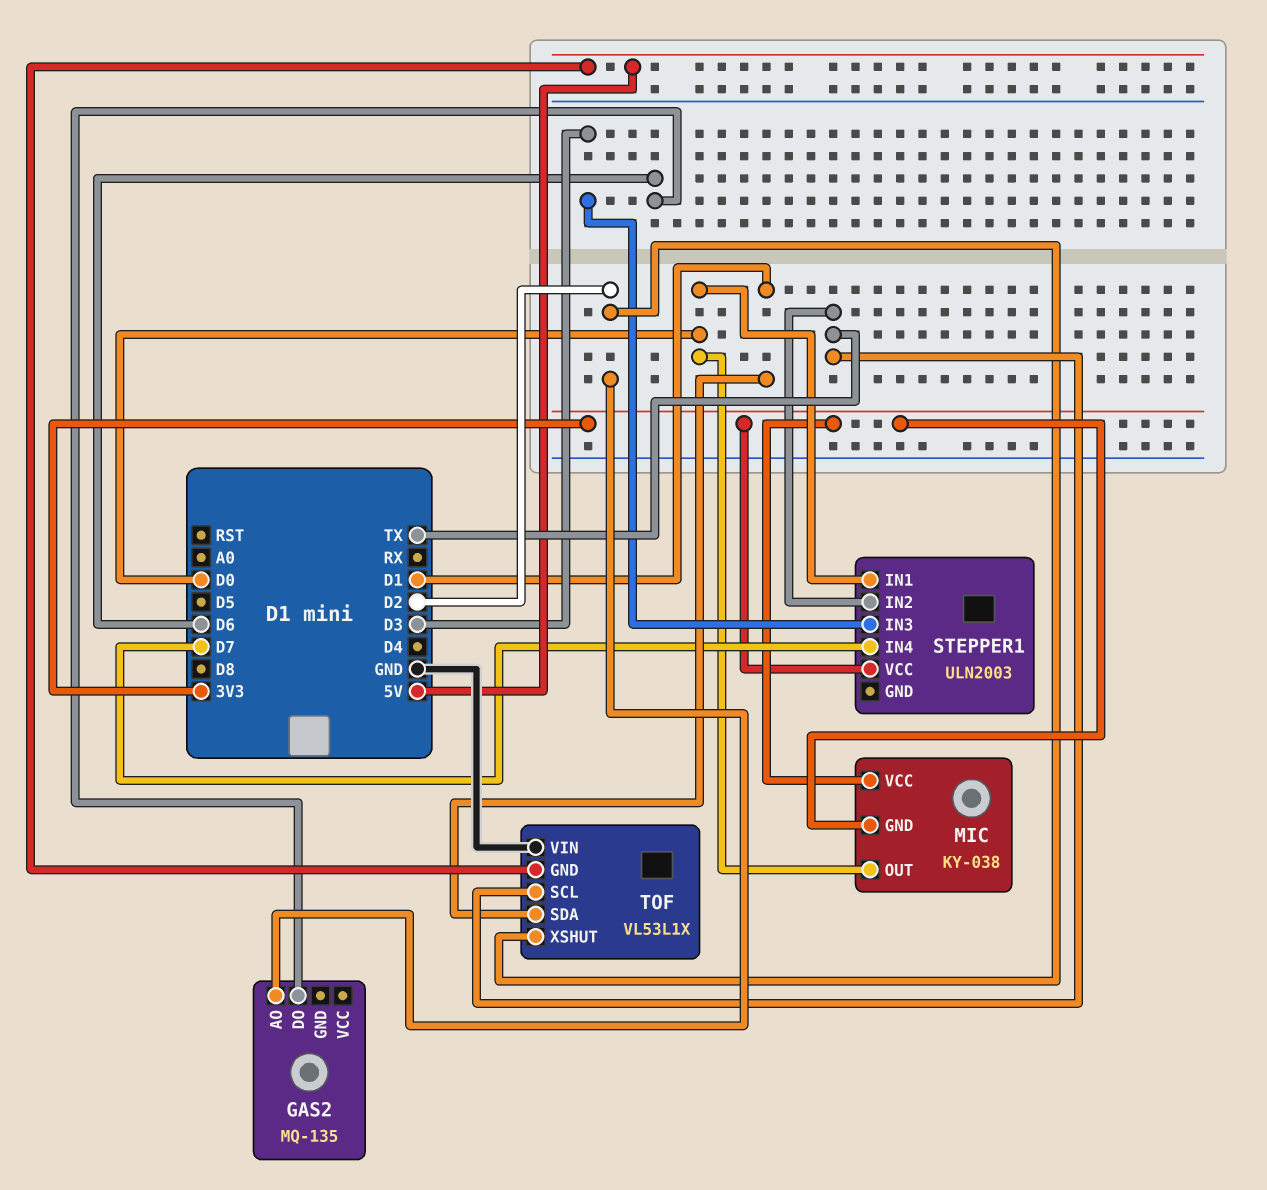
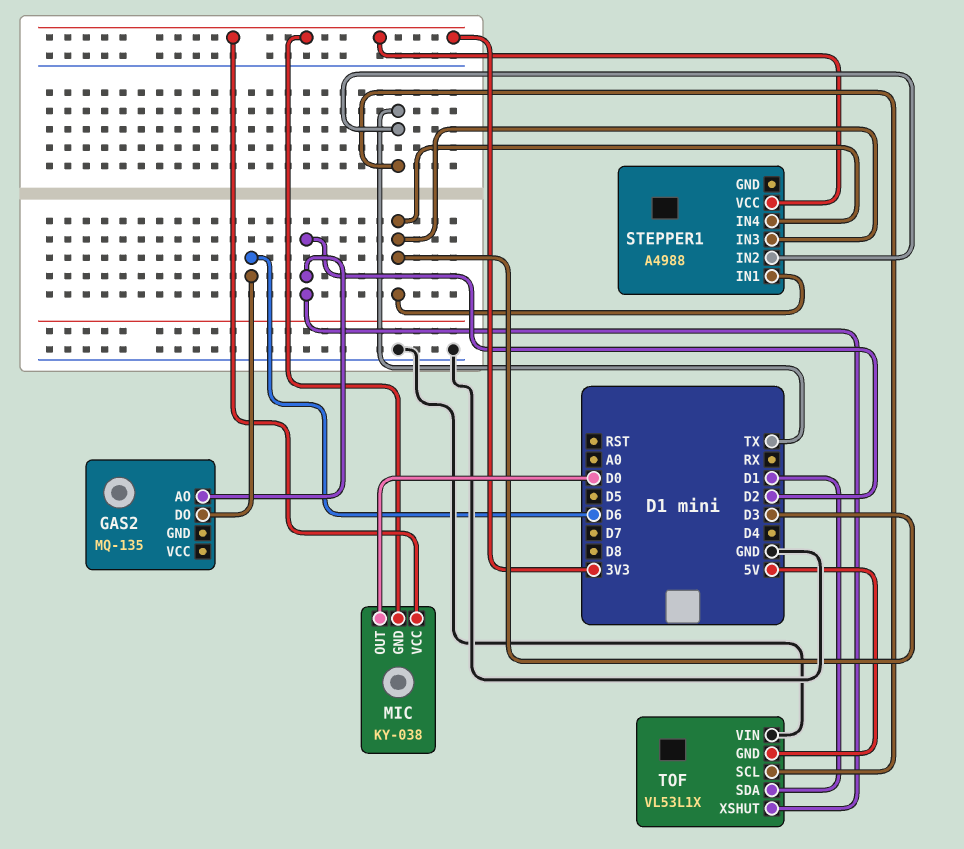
STEPPER1: ULN2003 -> A4988
STEPPER1 pin IN1: D0 -> D3
STEPPER1 pin IN4: D7 -> D3

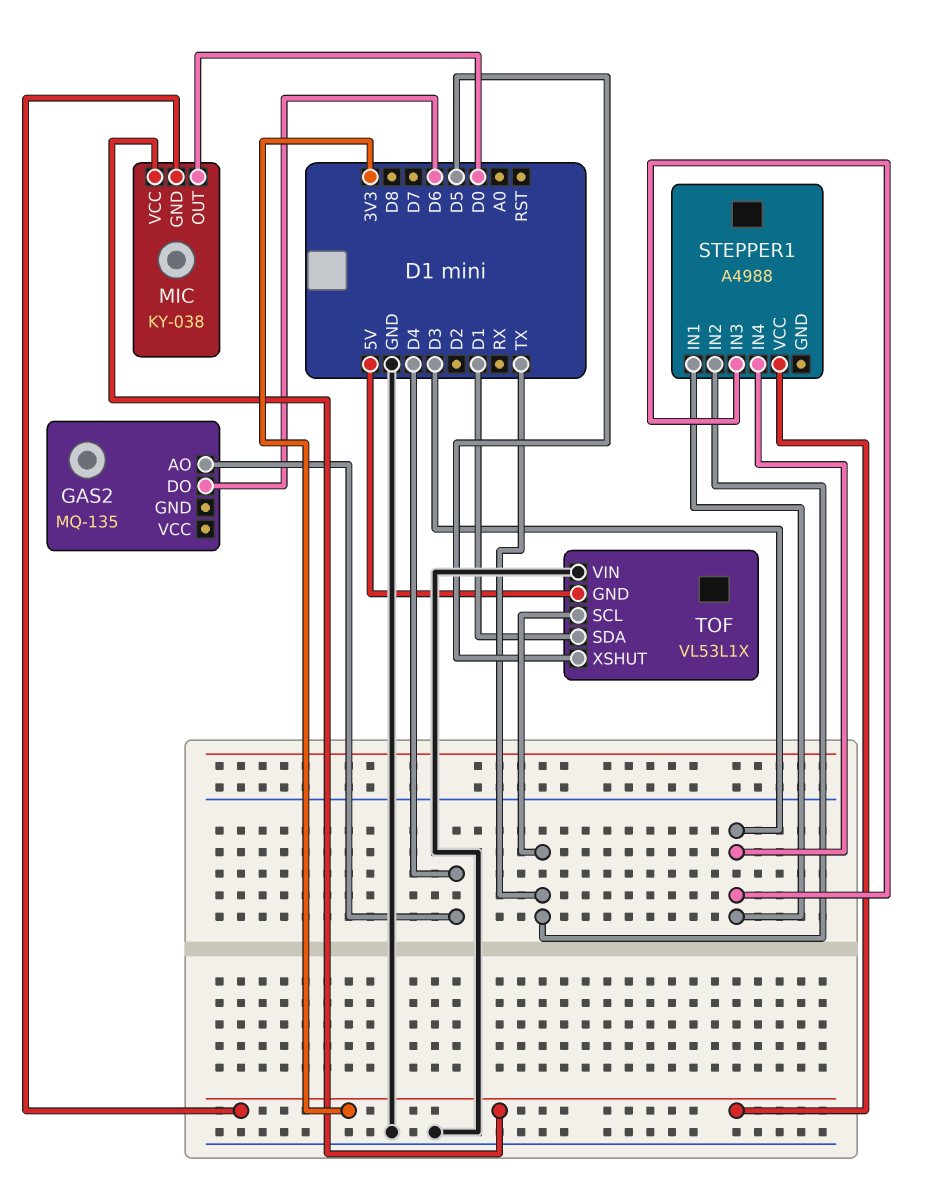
GAS2 pin AO: D2 -> D4
TOF pin XSHUT: D2 -> D5

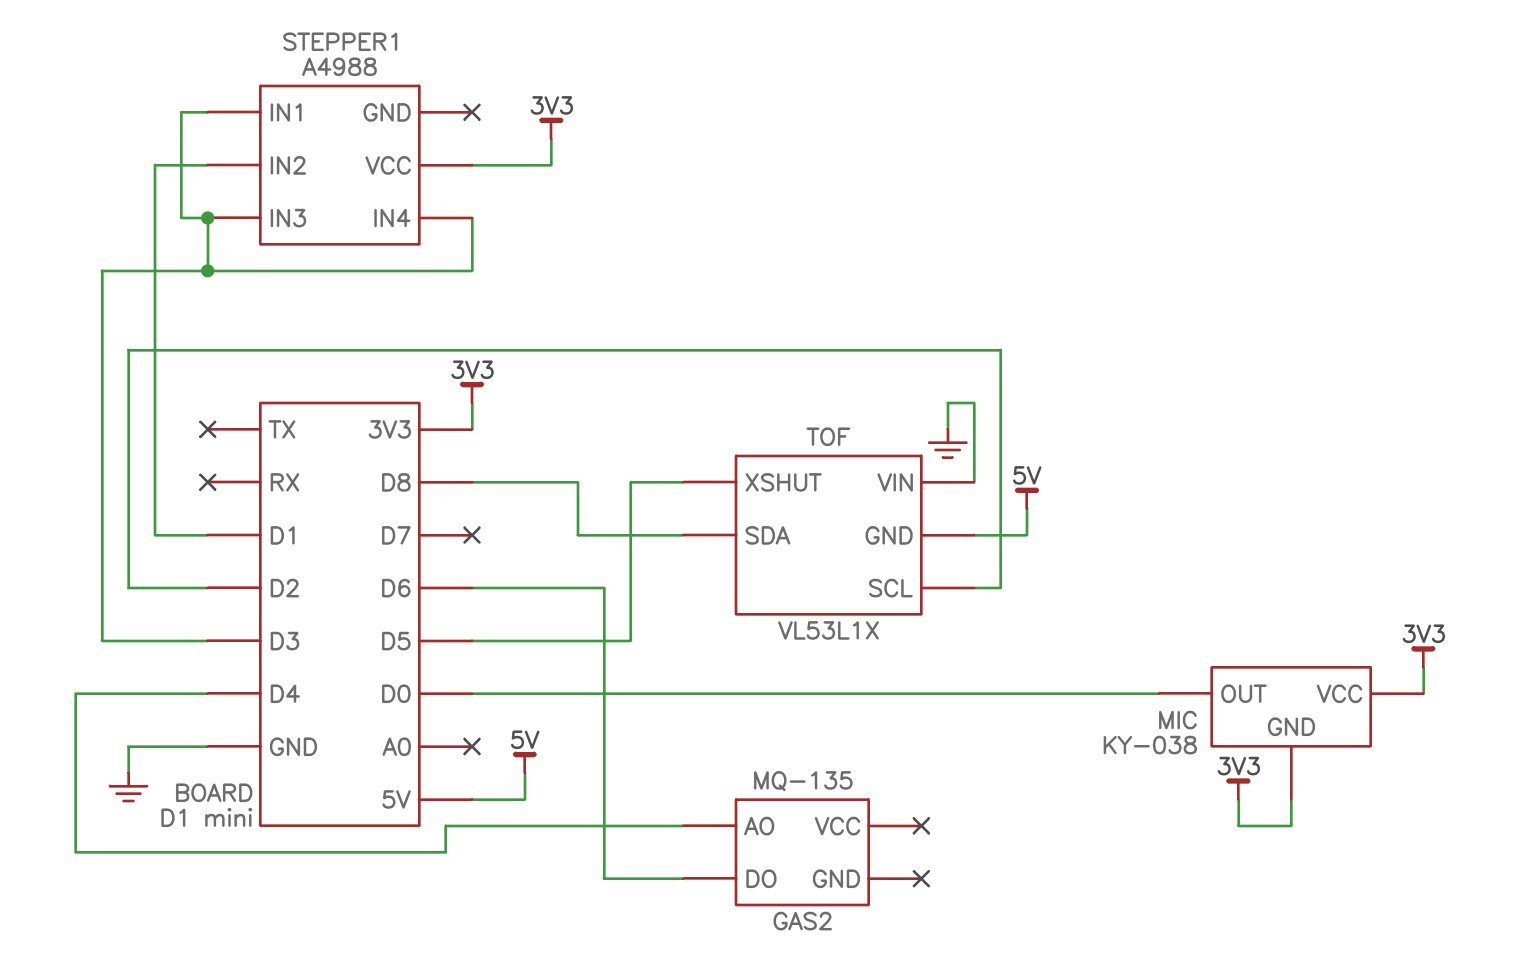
STEPPER1 pin IN2: TX -> D1
TOF pin SCL: TX -> D2
TOF pin SDA: D1 -> D8

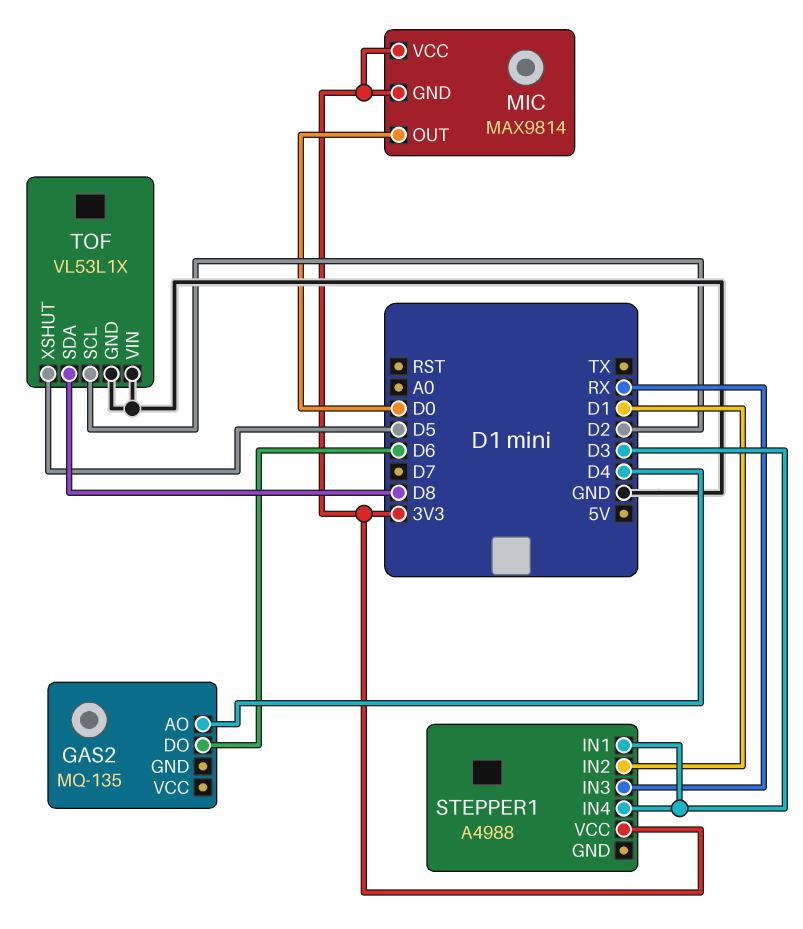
MIC: KY-038 -> MAX9814
STEPPER1 pin IN3: D3 -> RX
TOF pin GND: 5V -> GND

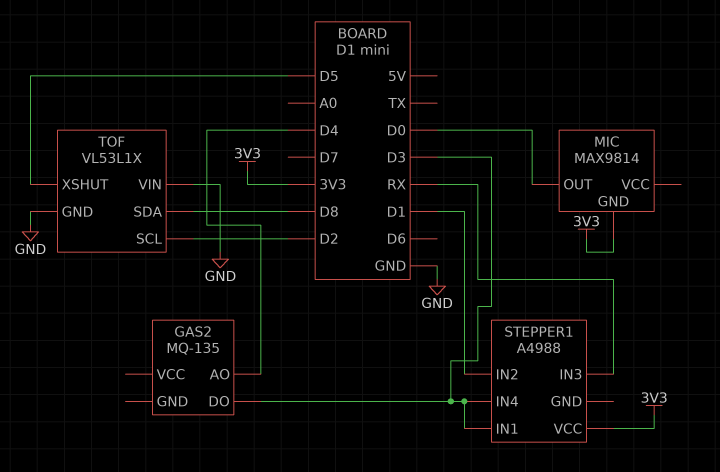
GAS2 pin DO: D6 -> D3
MIC pin VCC: 3V3 -> none

